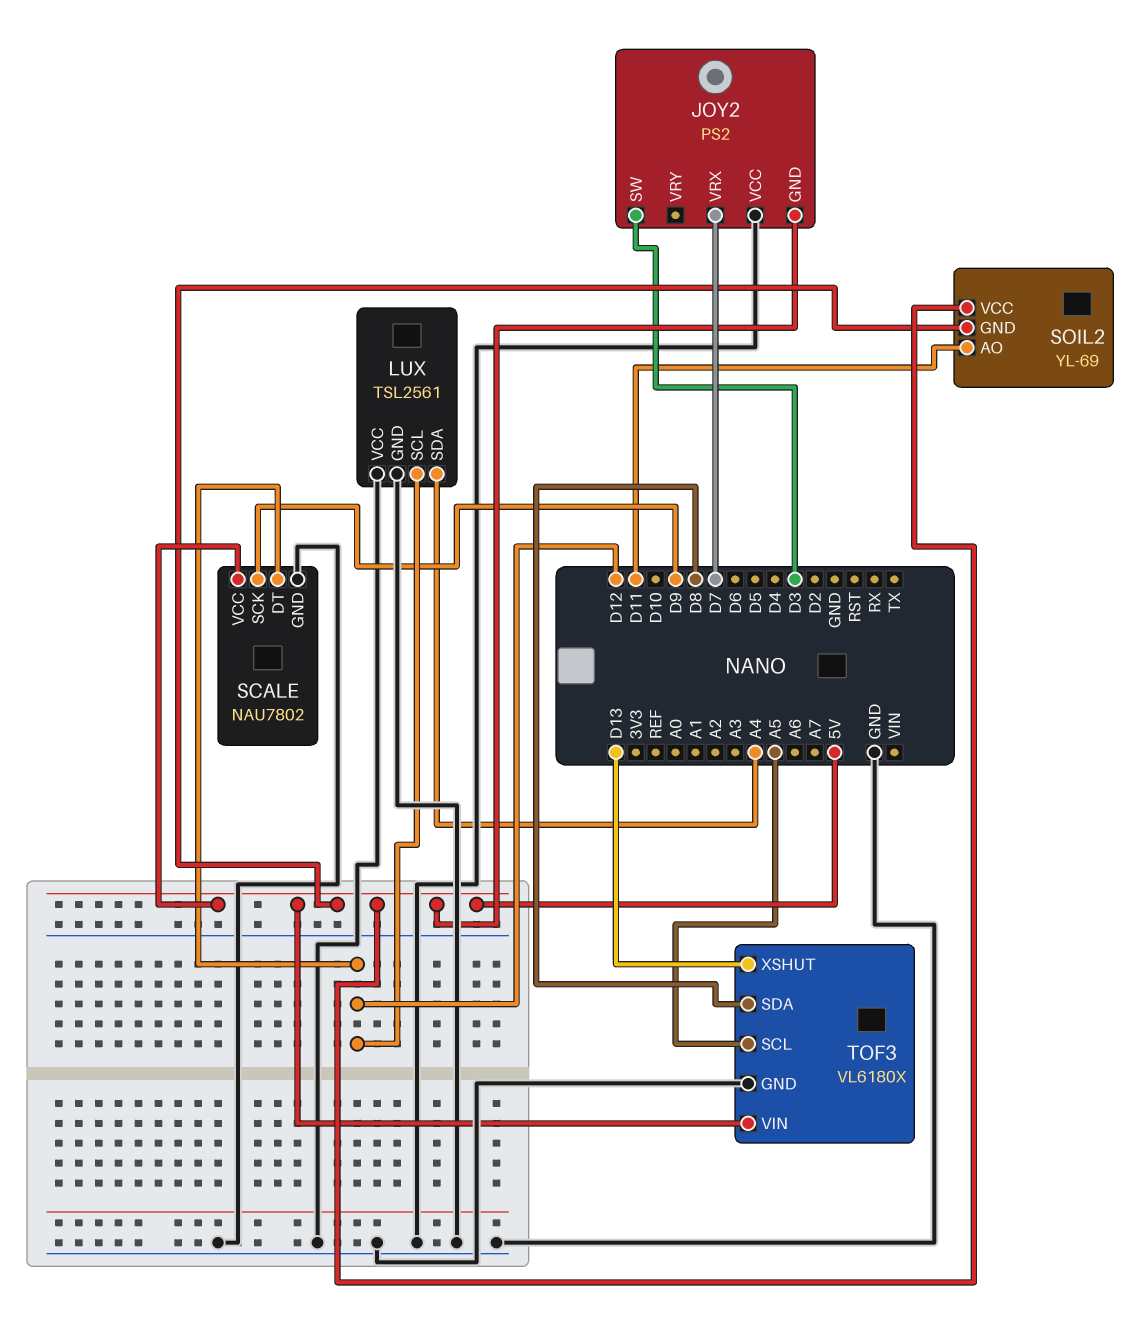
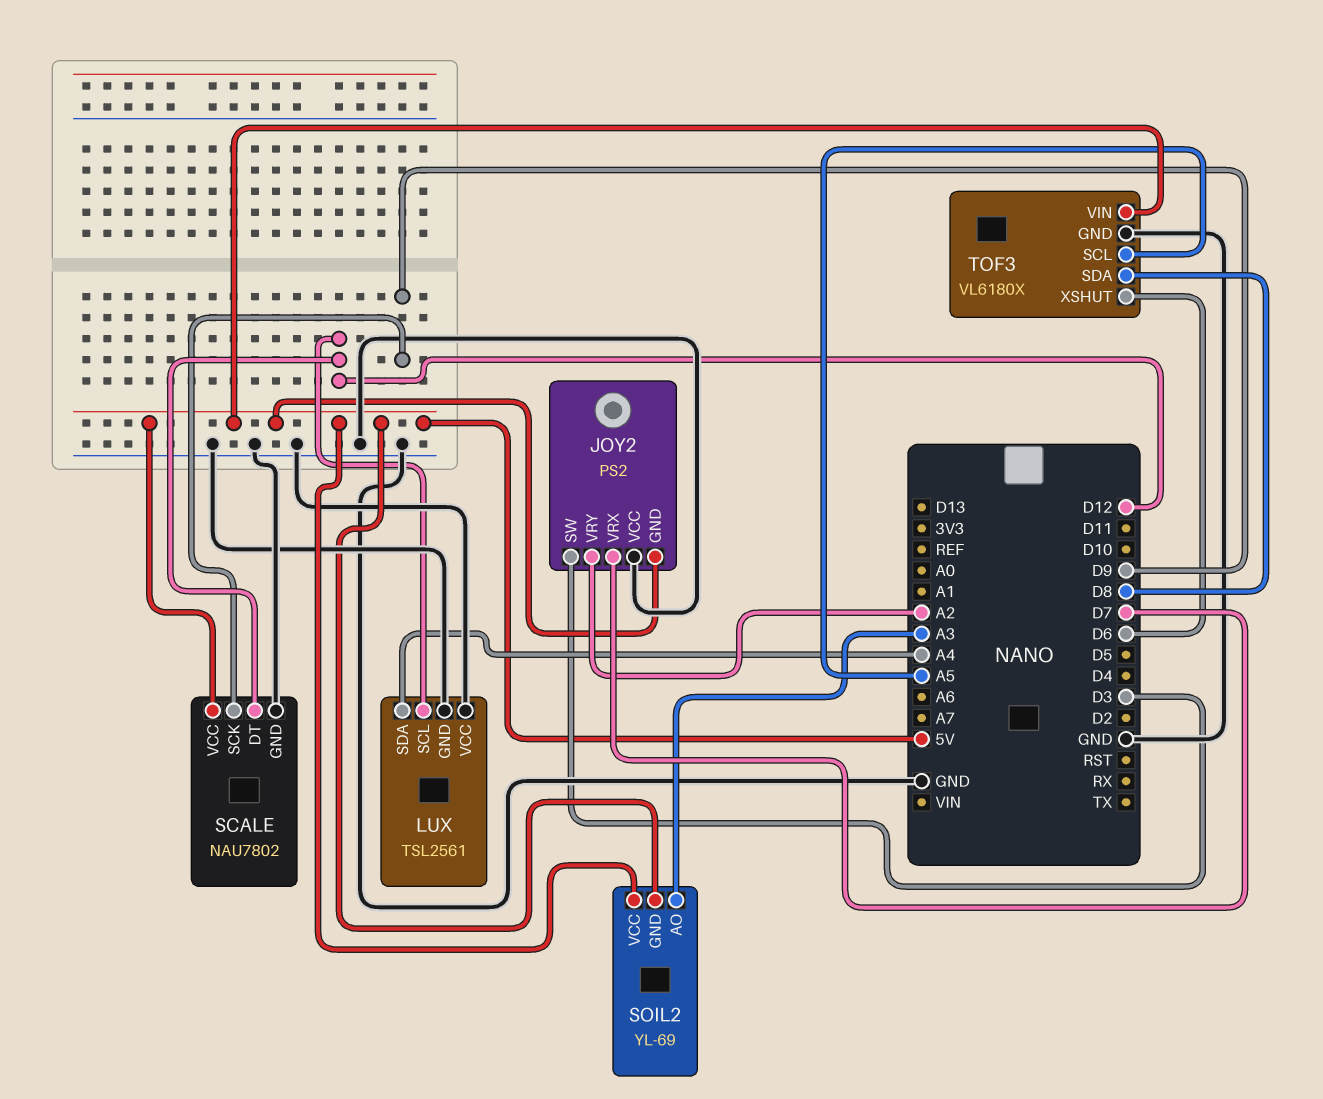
JOY2 pin VRY: none -> A2
SOIL2 pin AO: D11 -> A3
TOF3 pin XSHUT: D13 -> D6

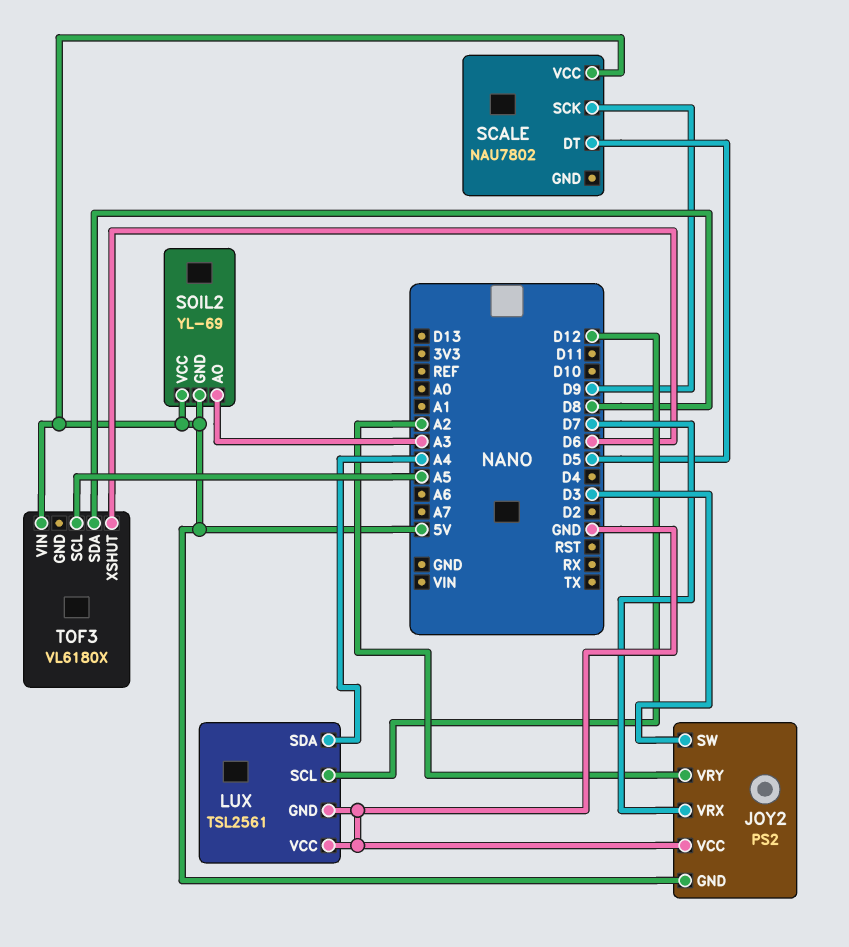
SCALE pin DT: D12 -> D5
SCALE pin GND: GND -> none
TOF3 pin GND: GND -> none

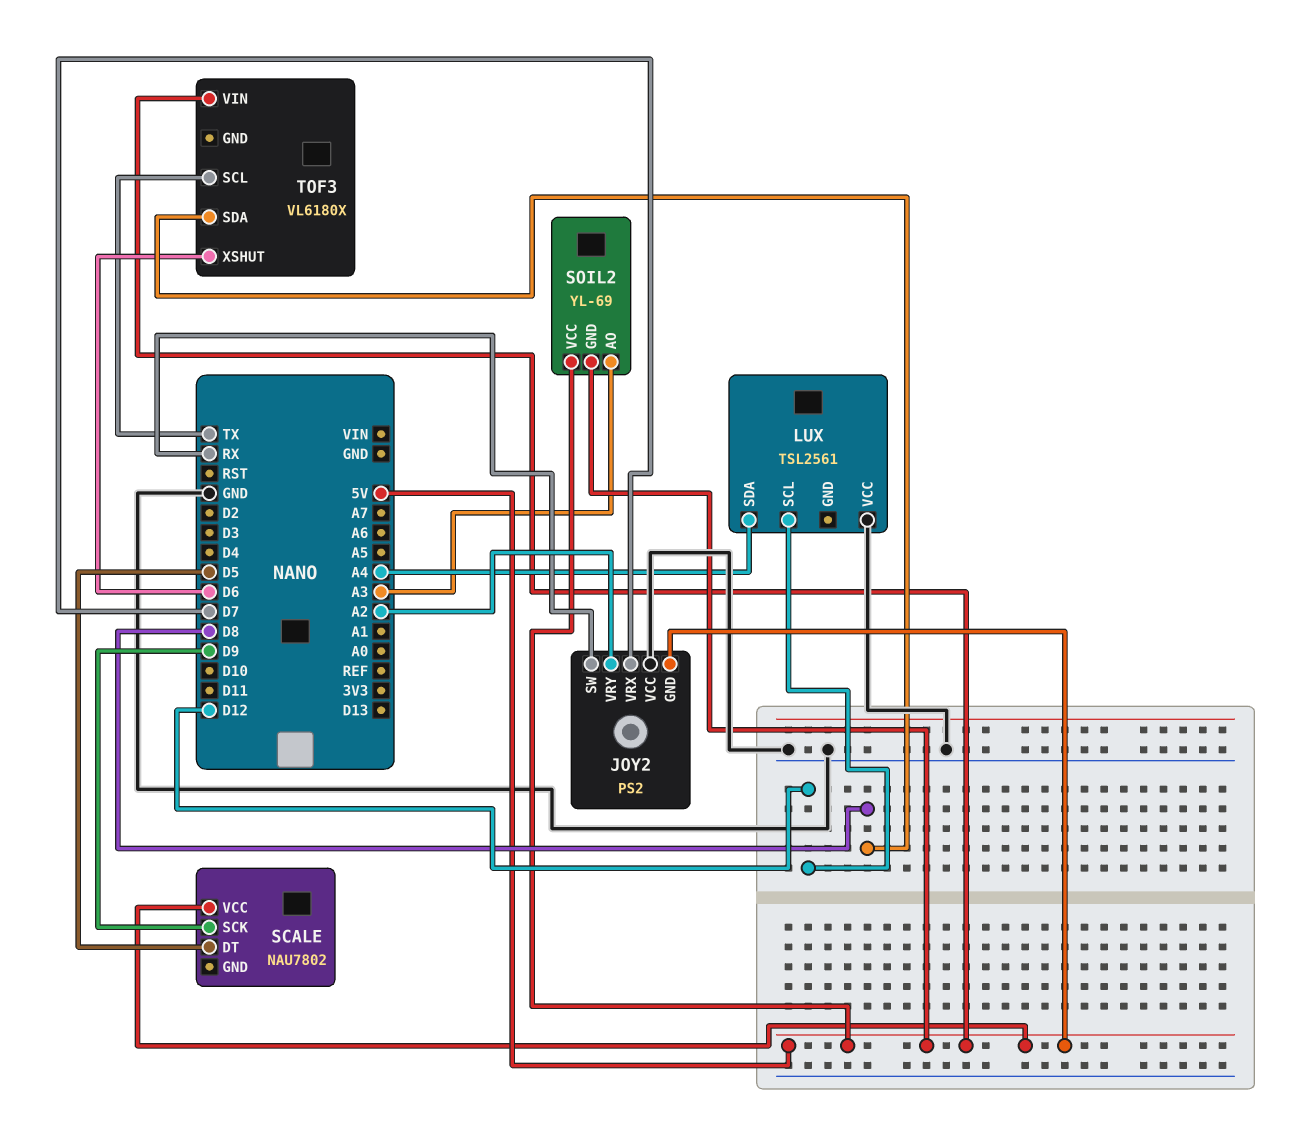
JOY2 pin SW: D3 -> RX
LUX pin GND: GND -> none
TOF3 pin SCL: A5 -> TX

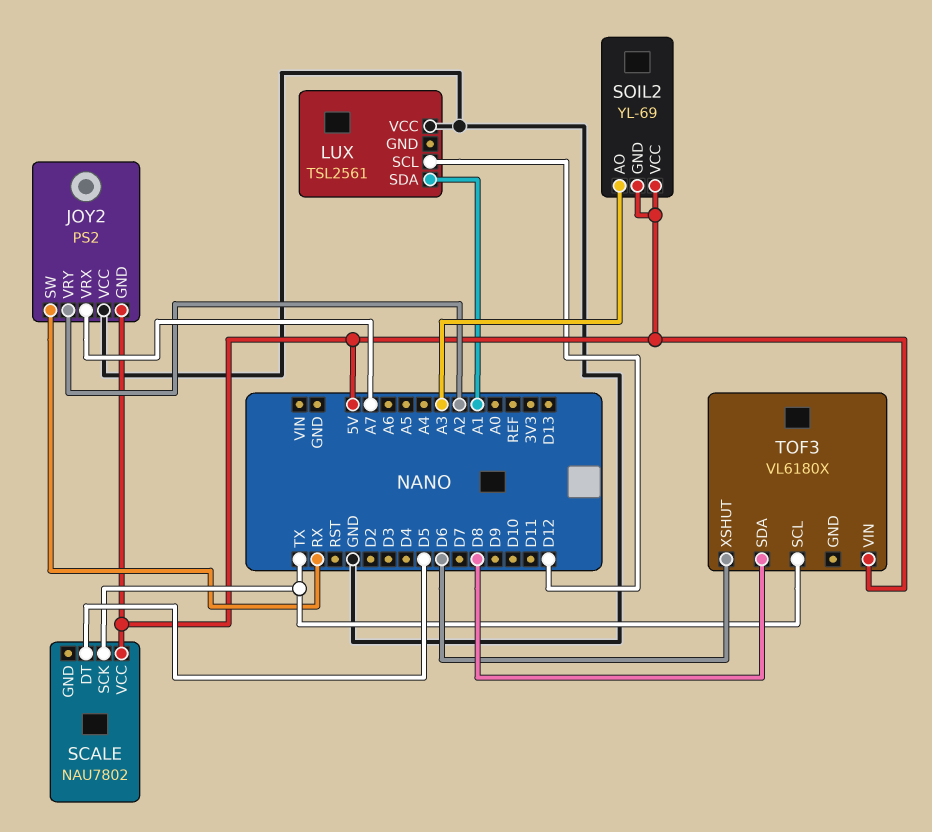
JOY2 pin VRX: D7 -> A7
LUX pin SDA: A4 -> A1
SCALE pin SCK: D9 -> TX

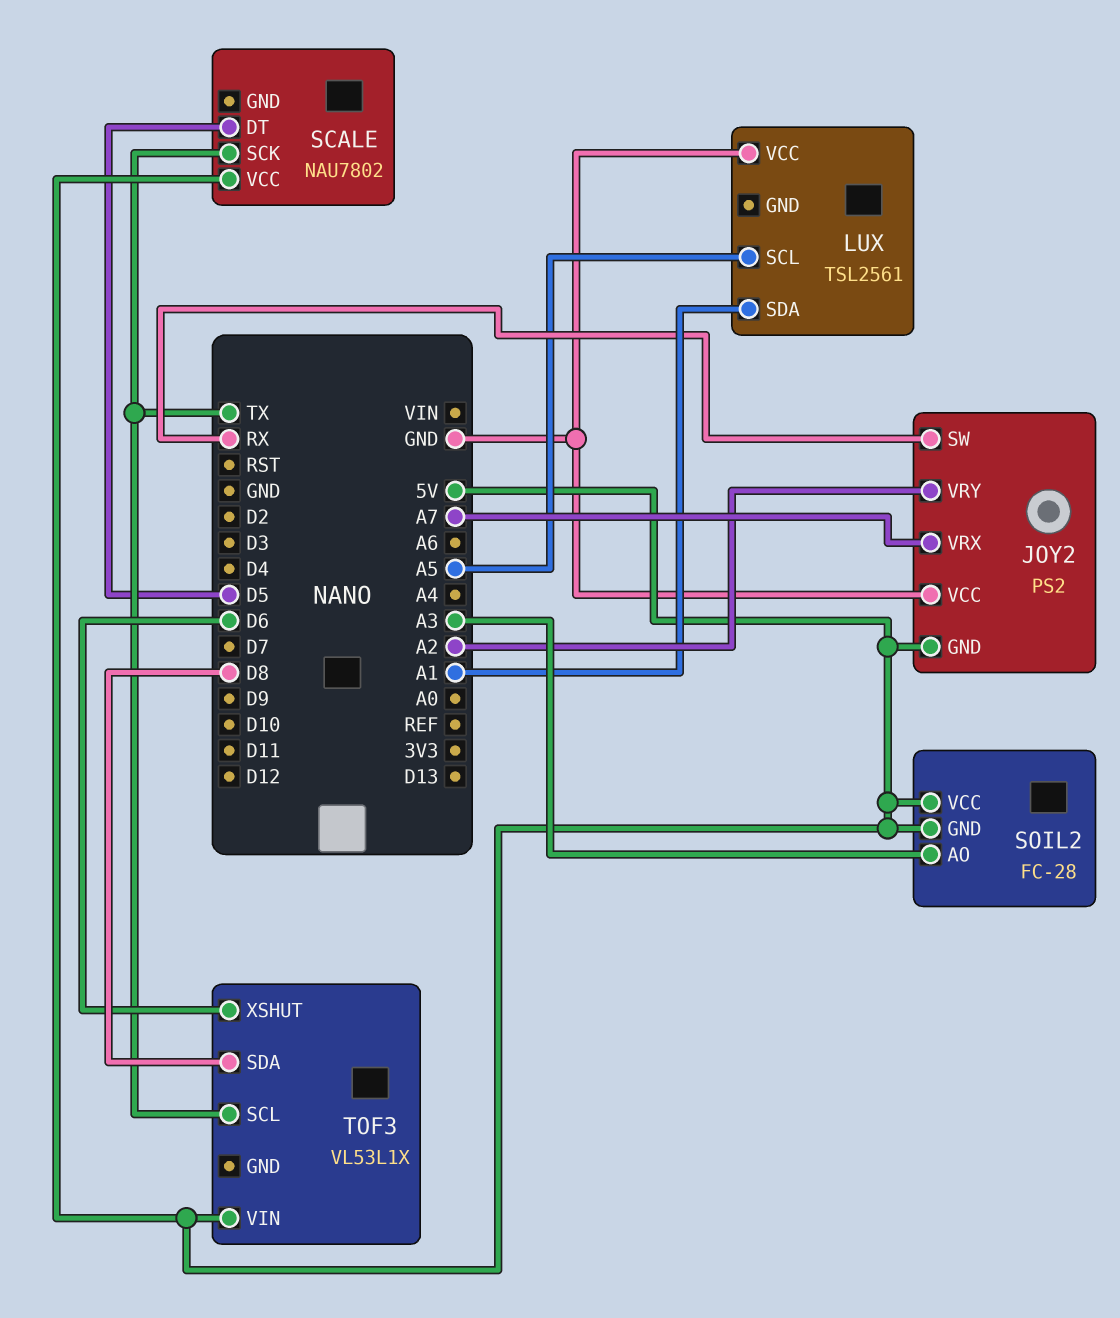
LUX pin SCL: D12 -> A5
SOIL2: YL-69 -> FC-28
TOF3: VL6180X -> VL53L1X

